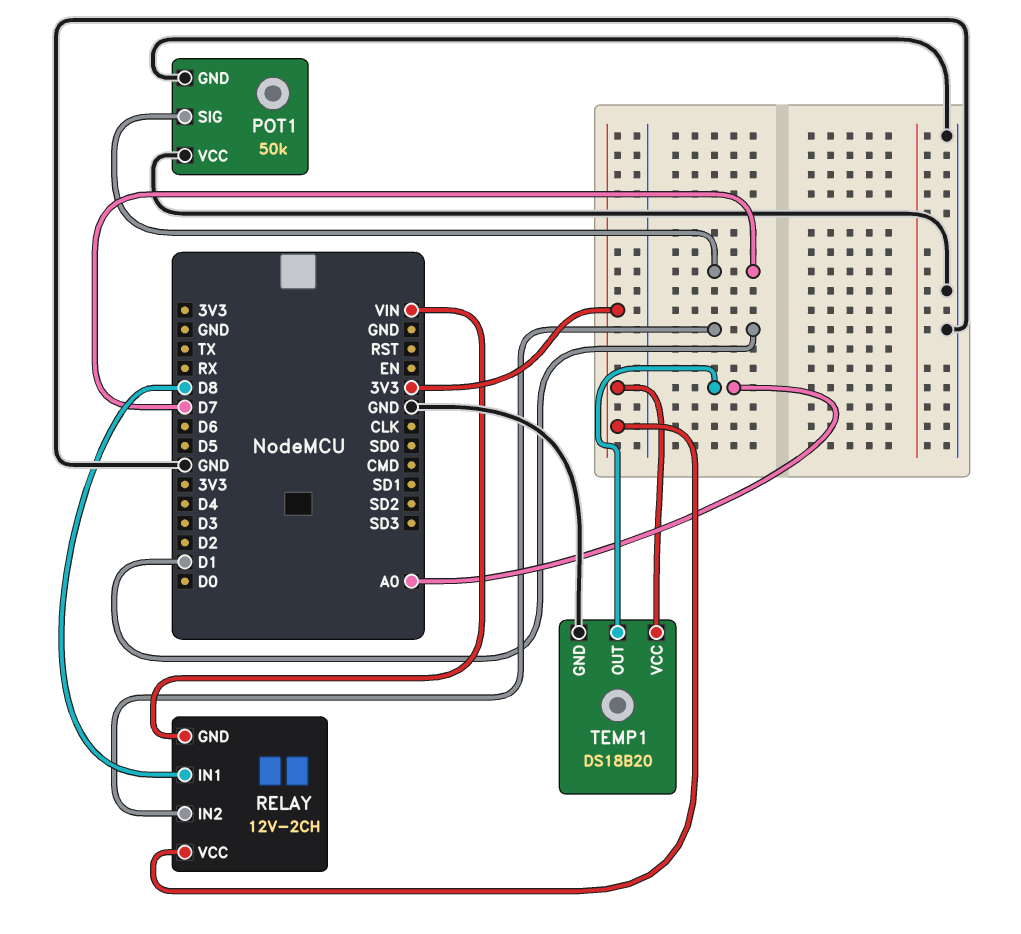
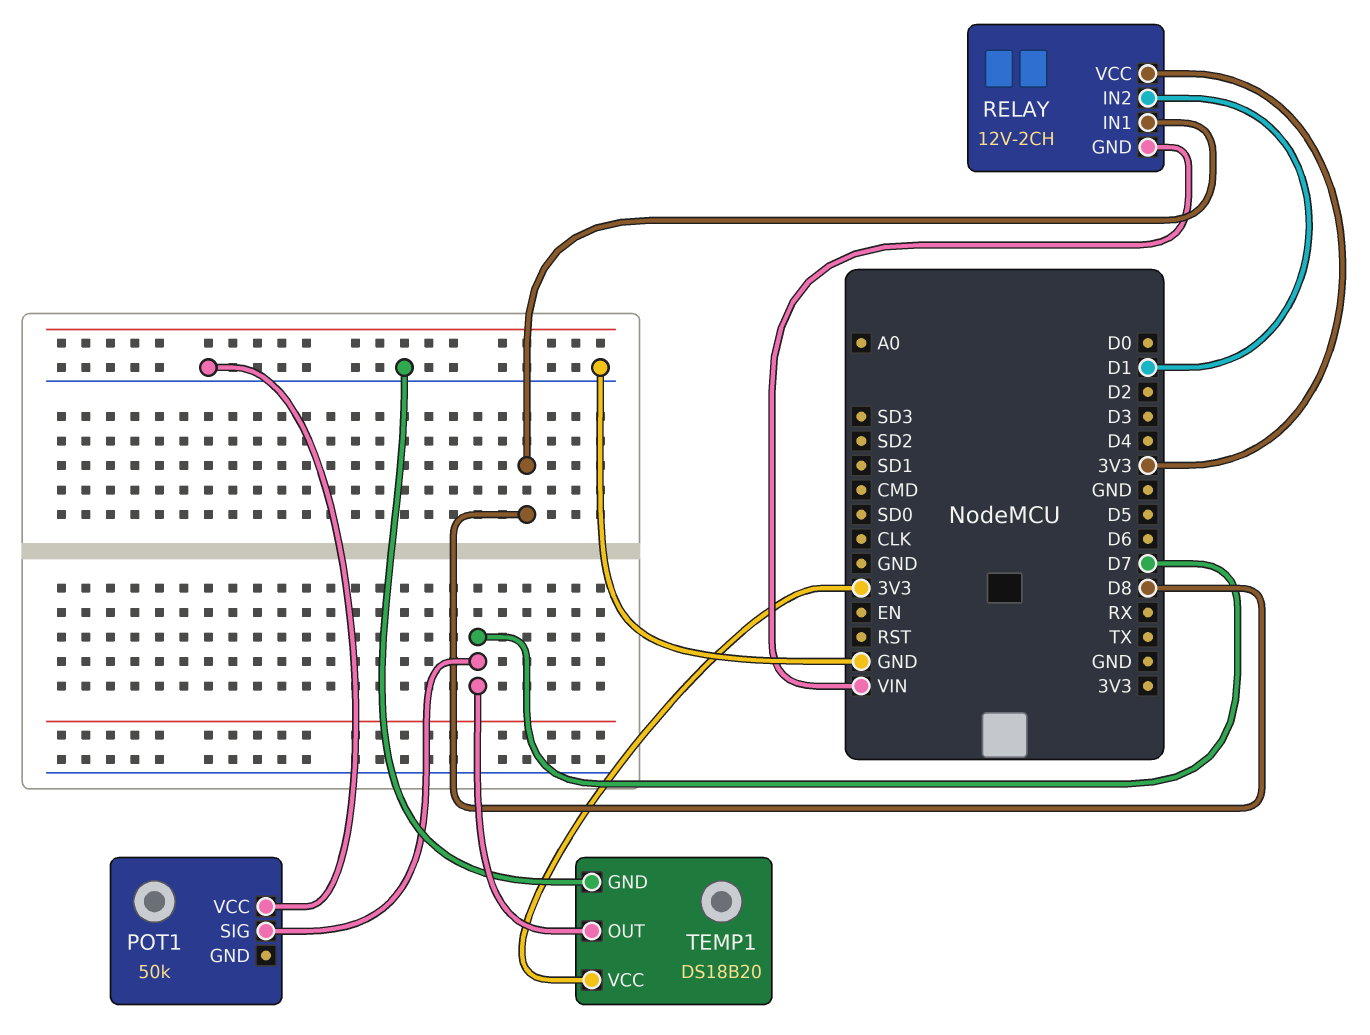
POT1 pin GND: GND -> none
TEMP1 pin OUT: A0 -> D7

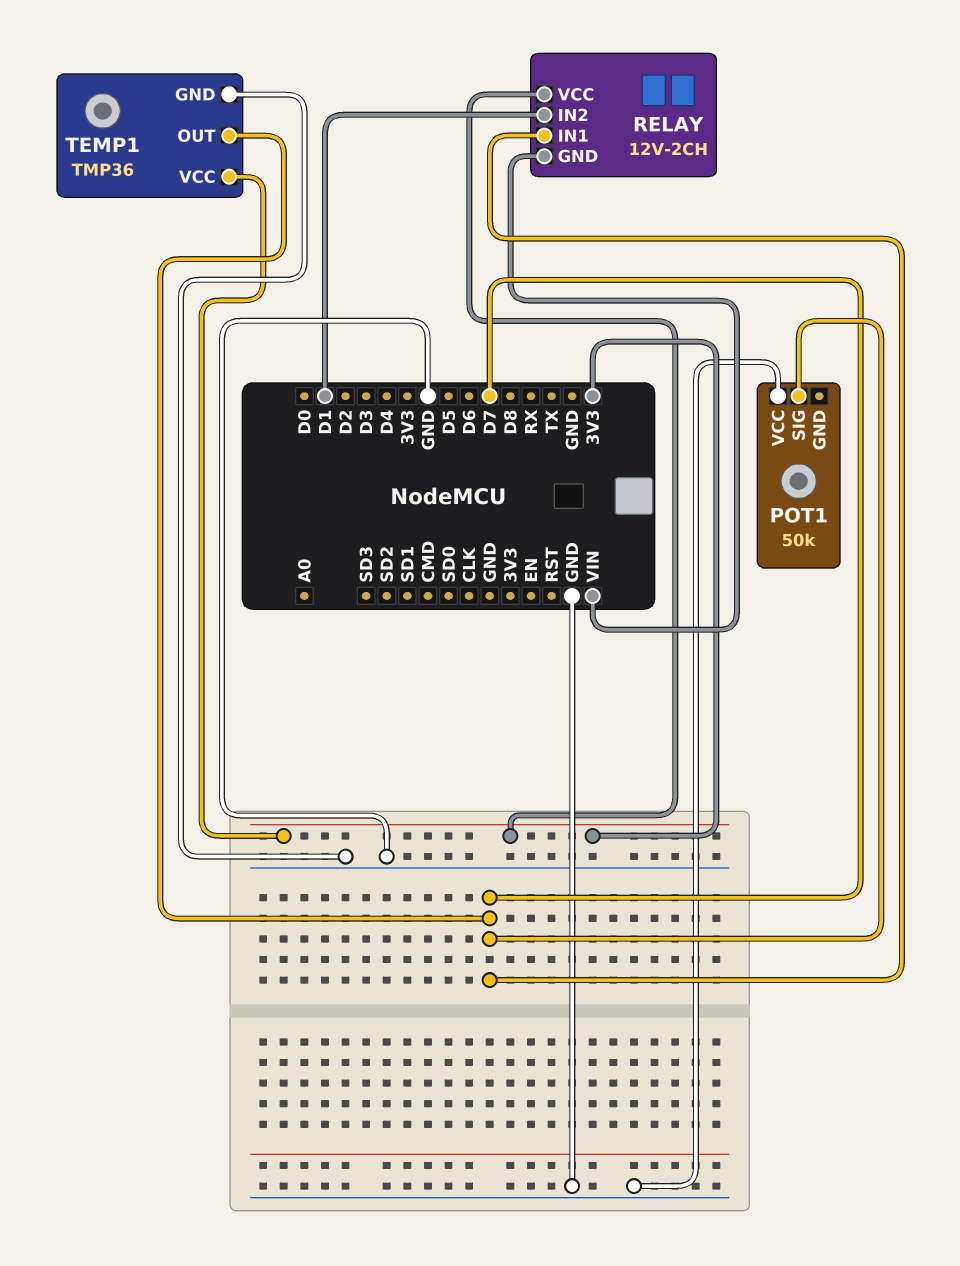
RELAY pin IN1: D8 -> D7
TEMP1: DS18B20 -> TMP36

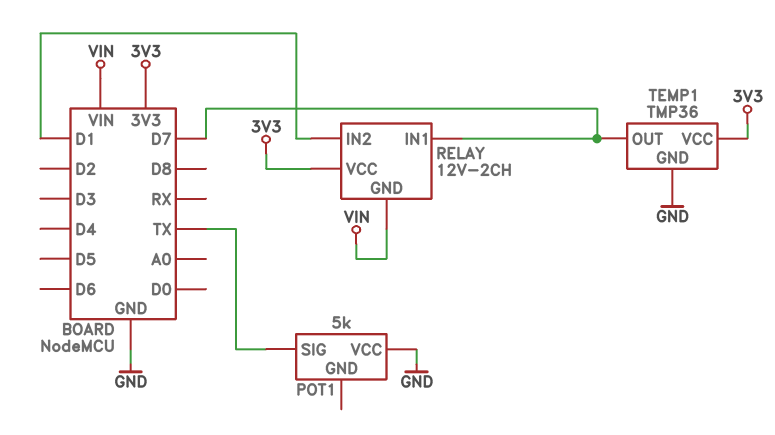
POT1: 50k -> 5k
POT1 pin SIG: D7 -> TX

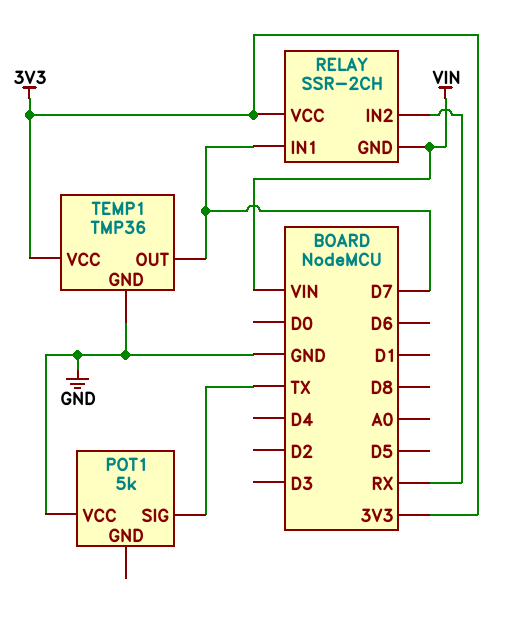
RELAY: 12V-2CH -> SSR-2CH
RELAY pin IN2: D1 -> RX

